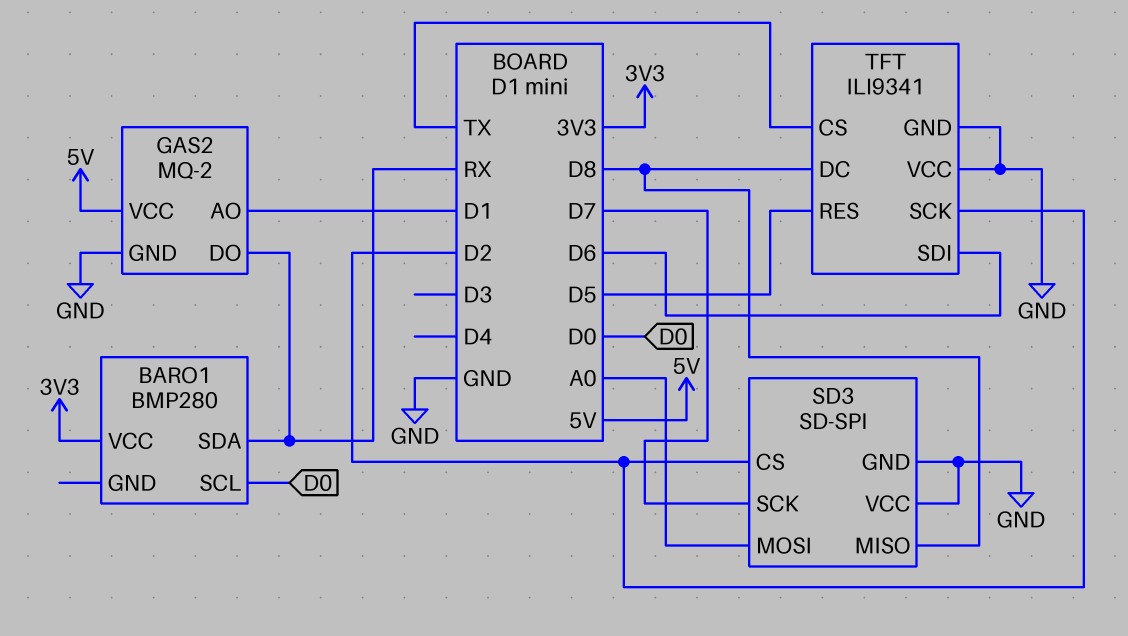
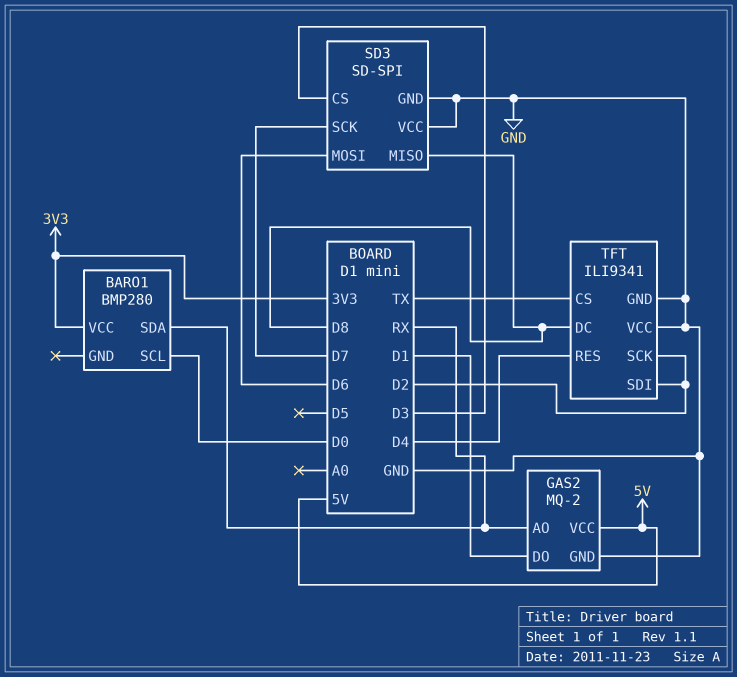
GAS2 pin AO: D1 -> RX
GAS2 pin DO: RX -> D1
SD3 pin CS: D2 -> D3
SD3 pin MOSI: A0 -> D6
TFT pin RES: D5 -> D4
TFT pin SDI: D6 -> D2

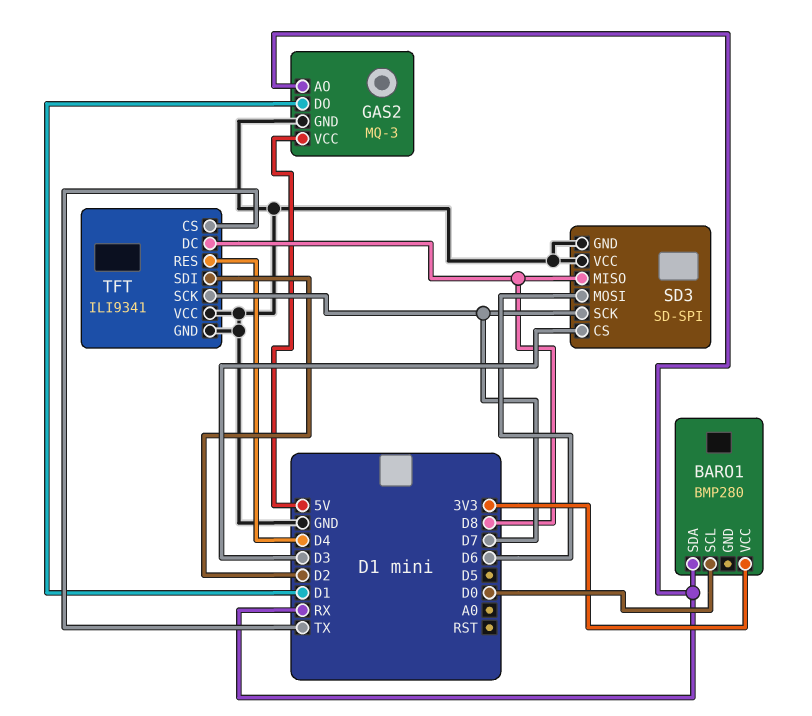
GAS2: MQ-2 -> MQ-3
TFT pin SCK: D2 -> D7

